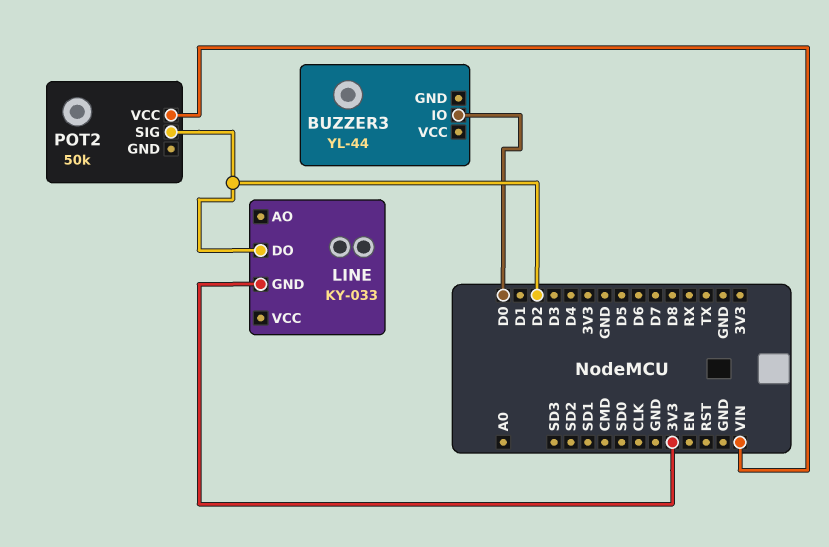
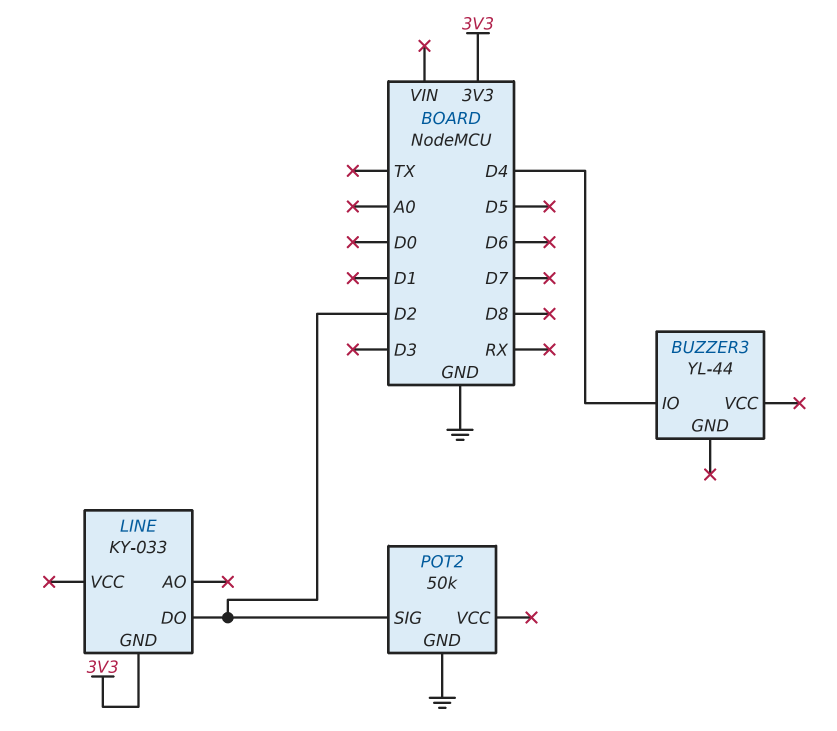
BUZZER3 pin IO: D0 -> D4
POT2 pin GND: none -> GND
POT2 pin VCC: VIN -> none

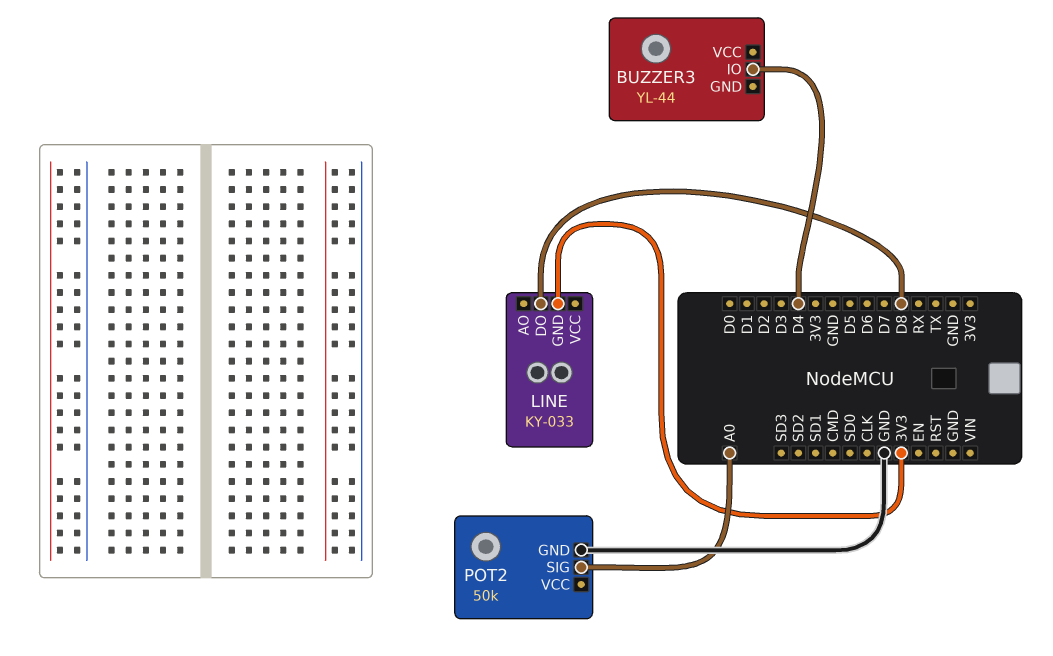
LINE pin DO: D2 -> D8
POT2 pin SIG: D2 -> A0

